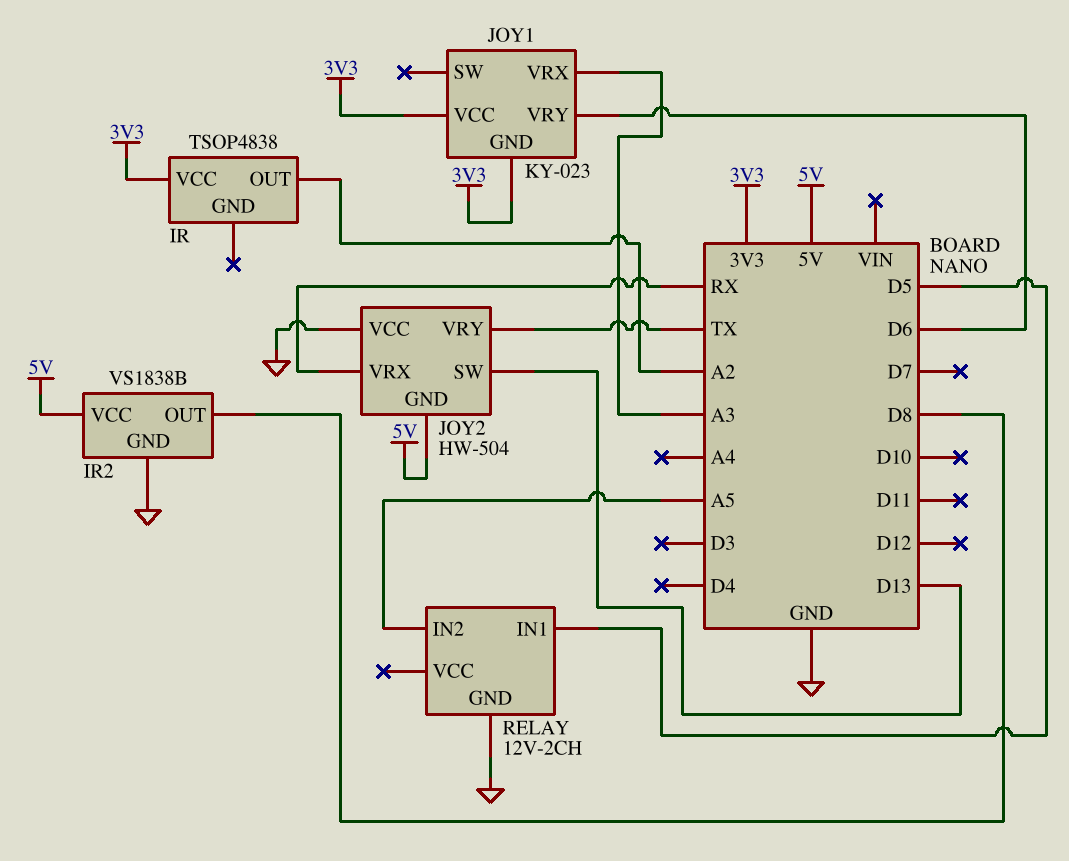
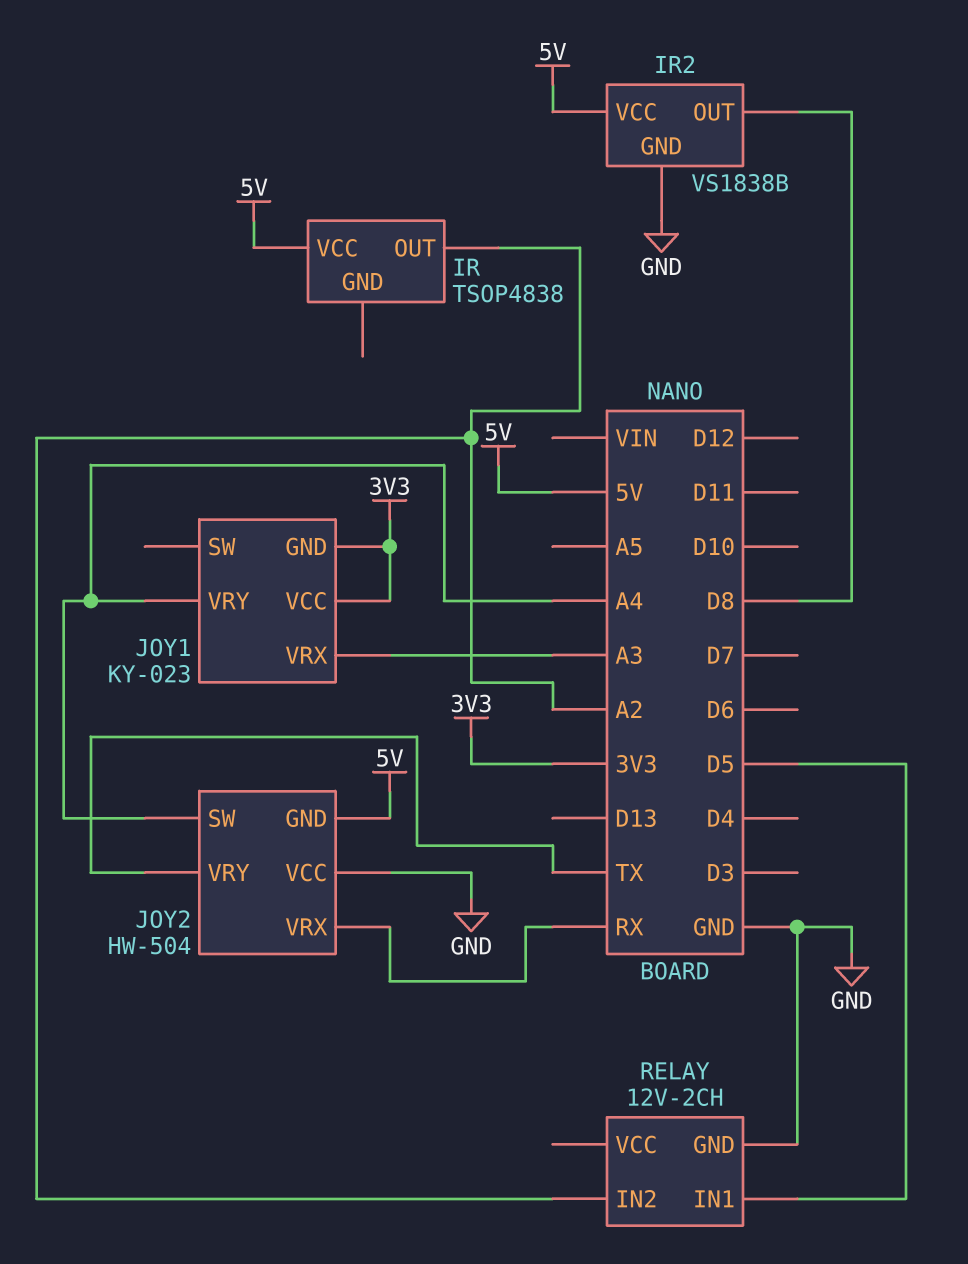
IR pin VCC: 3V3 -> 5V
JOY1 pin VRY: D6 -> A4
JOY2 pin SW: D13 -> A4
RELAY pin IN2: A5 -> A2

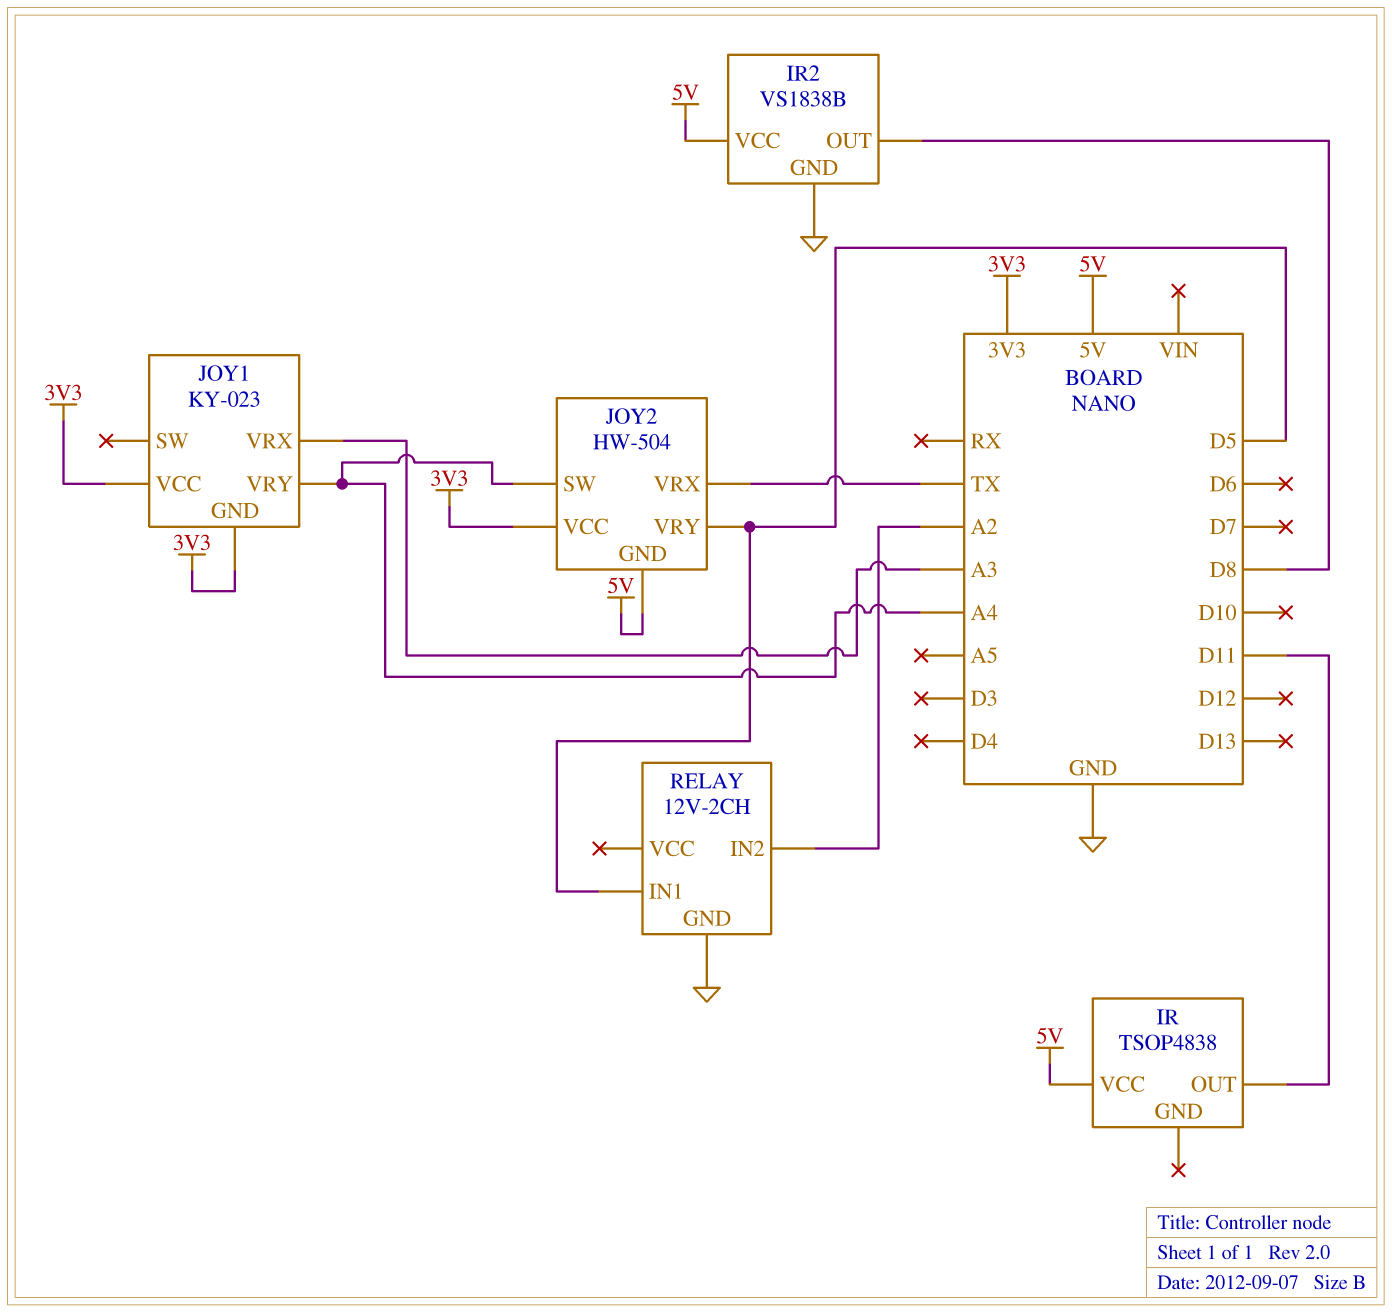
IR pin OUT: A2 -> D11
JOY2 pin VCC: GND -> 3V3
JOY2 pin VRX: RX -> TX
JOY2 pin VRY: TX -> D5

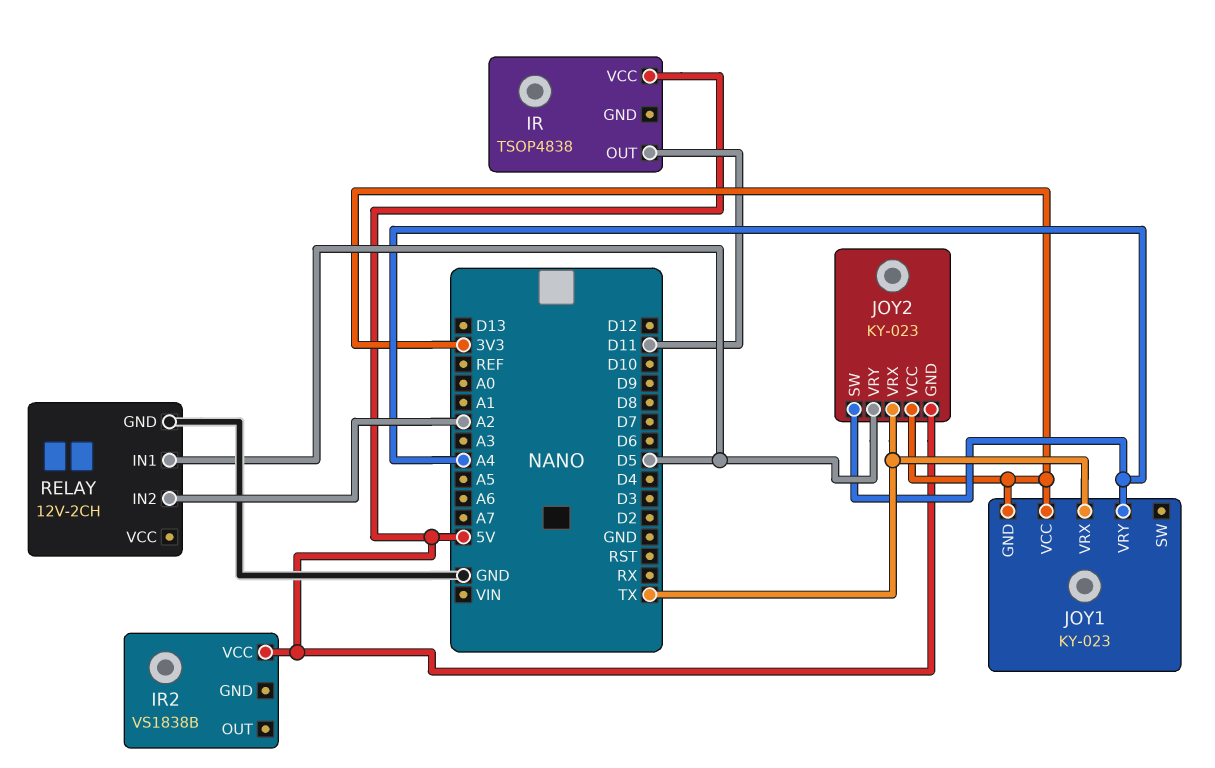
IR2 pin GND: GND -> none
IR2 pin OUT: D8 -> none
JOY1 pin VRX: A3 -> TX
JOY2: HW-504 -> KY-023

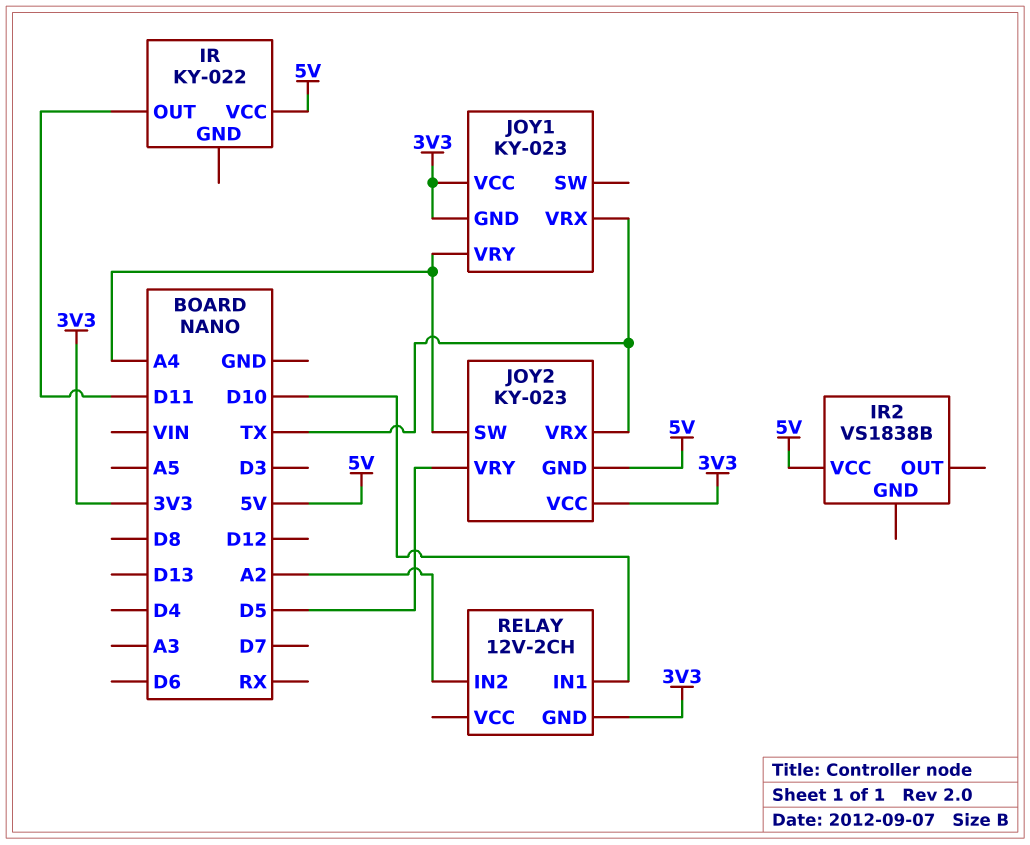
IR: TSOP4838 -> KY-022
RELAY pin GND: GND -> 3V3
RELAY pin IN1: D5 -> D10

